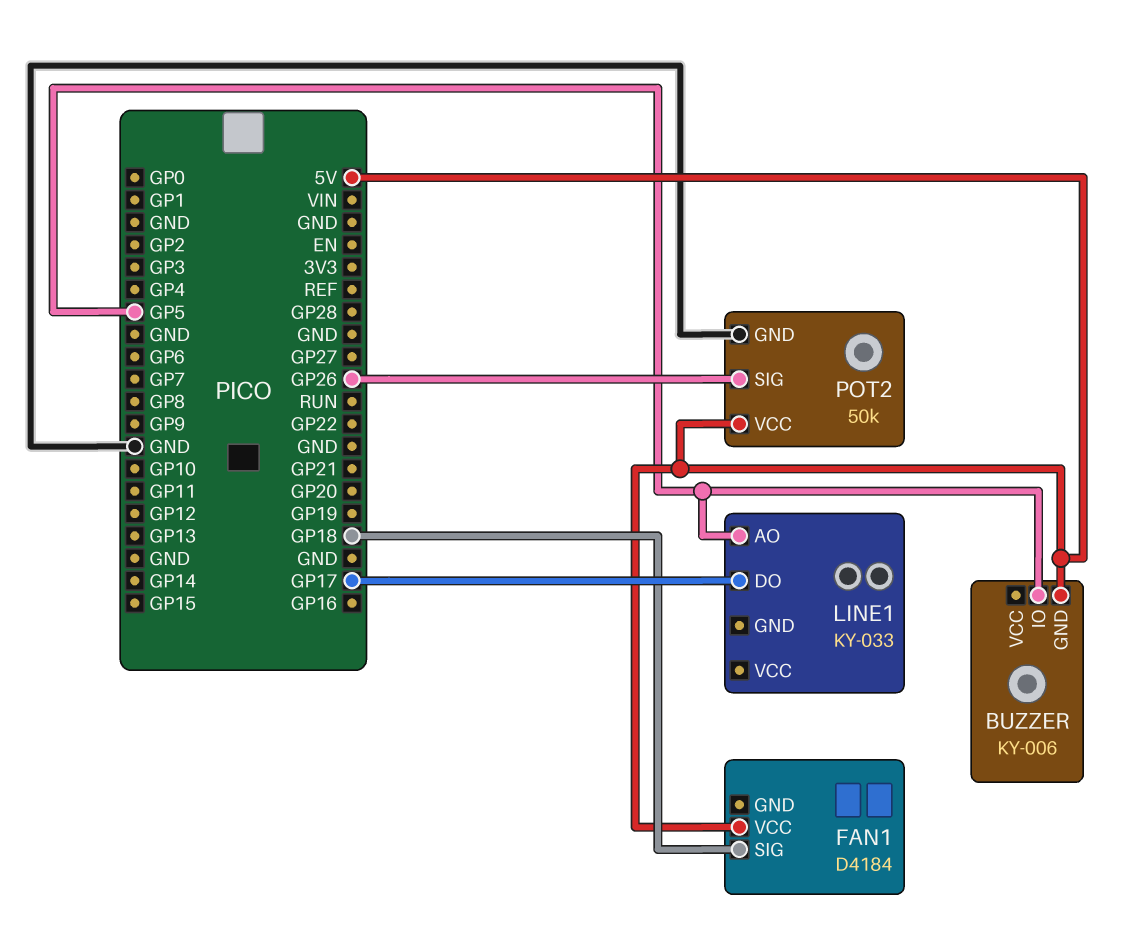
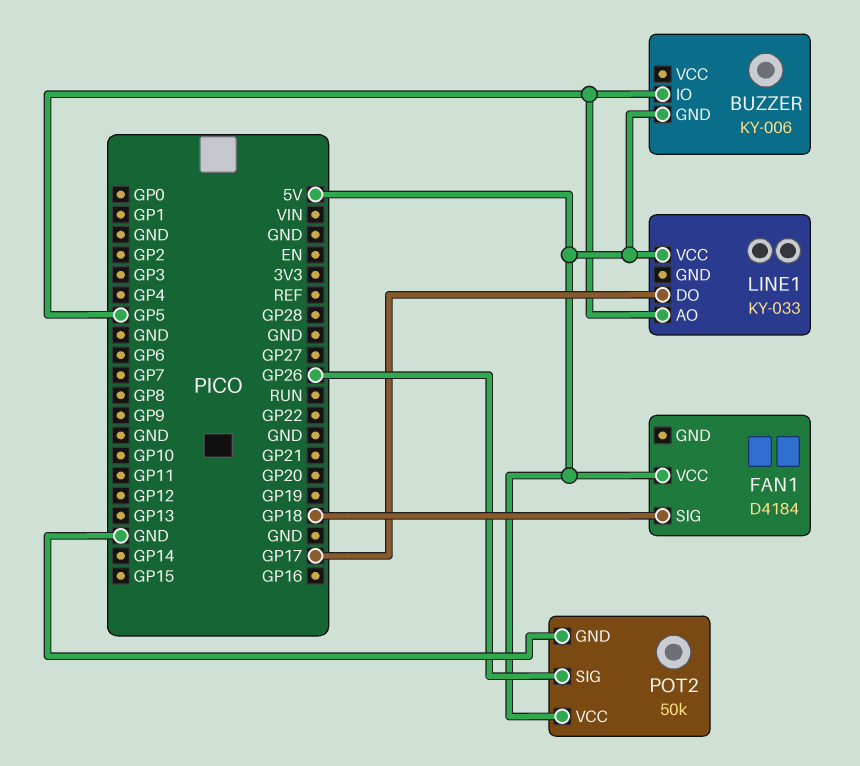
LINE1 pin VCC: none -> 5V

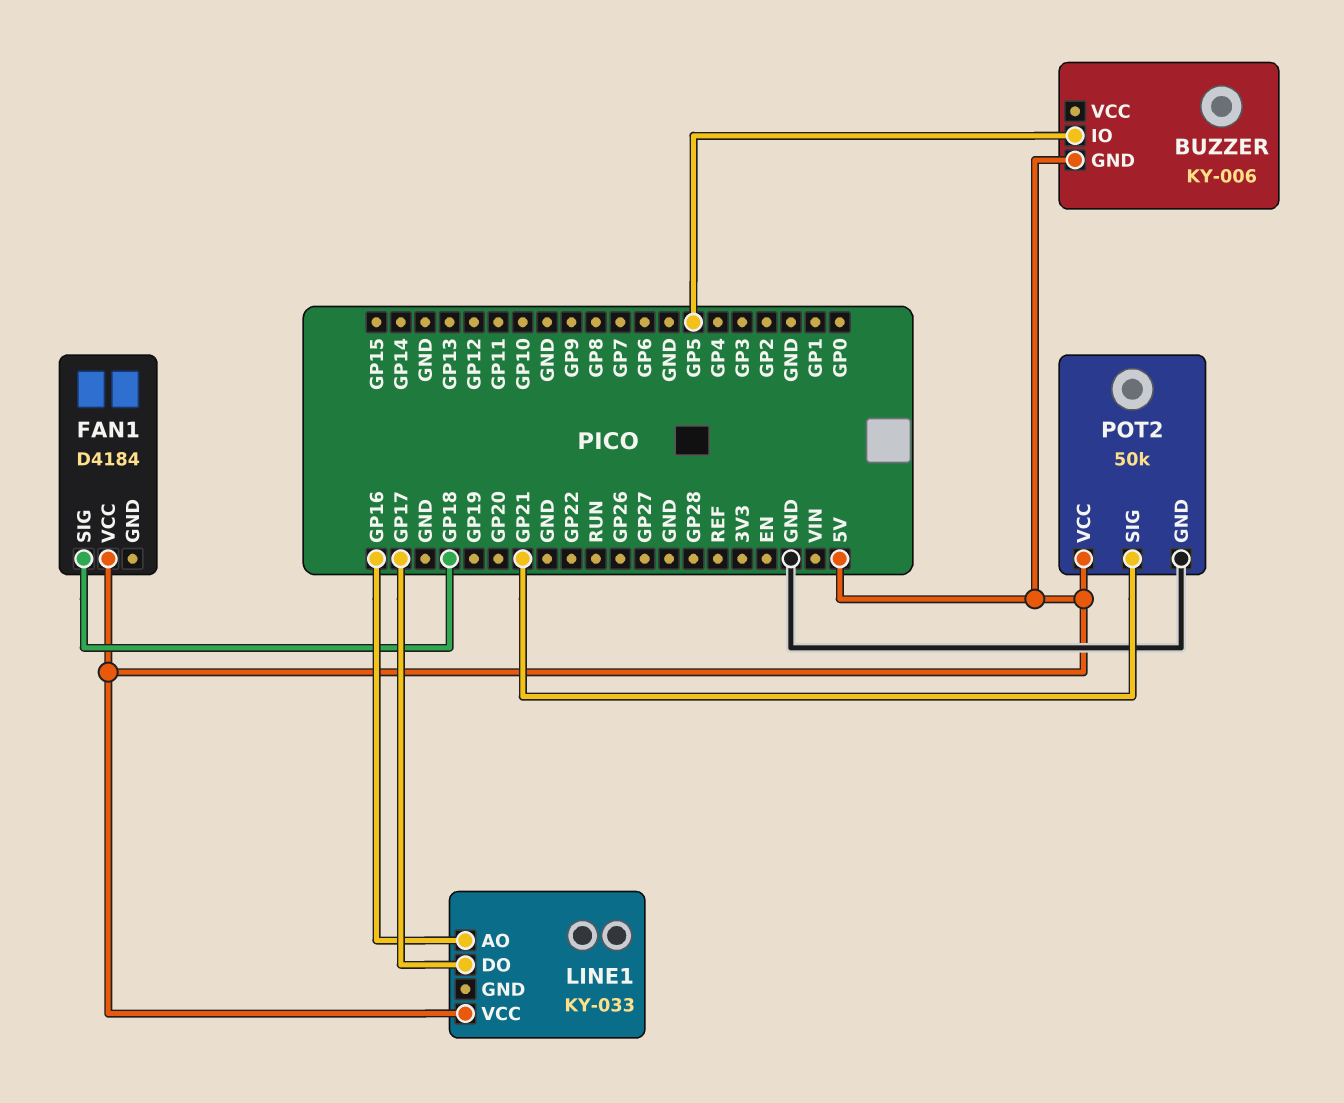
LINE1 pin AO: GP5 -> GP16
POT2 pin SIG: GP26 -> GP21

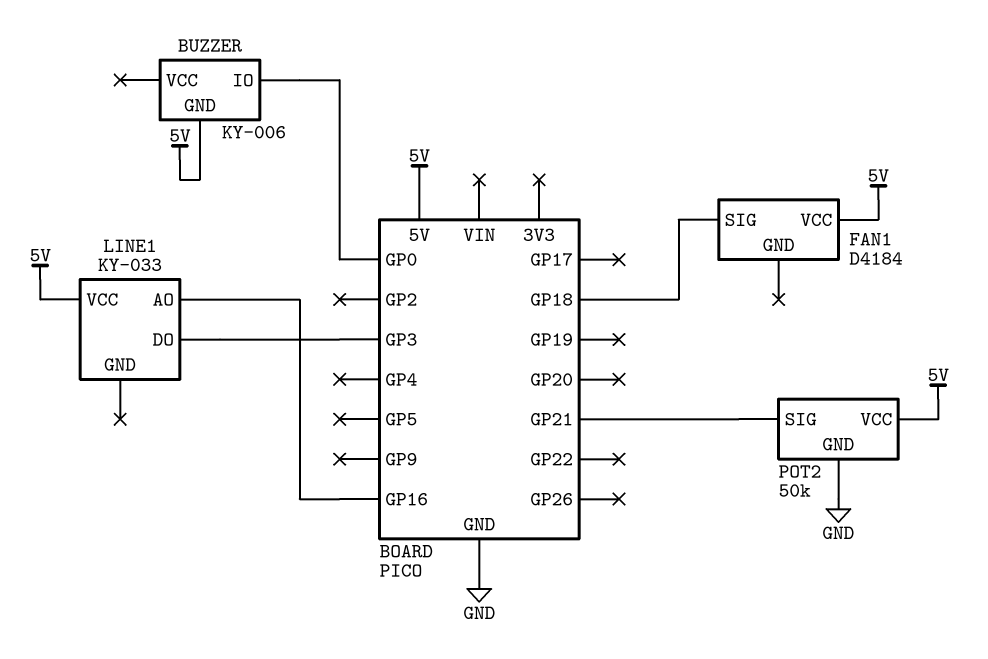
BUZZER pin IO: GP5 -> GP0
LINE1 pin DO: GP17 -> GP3

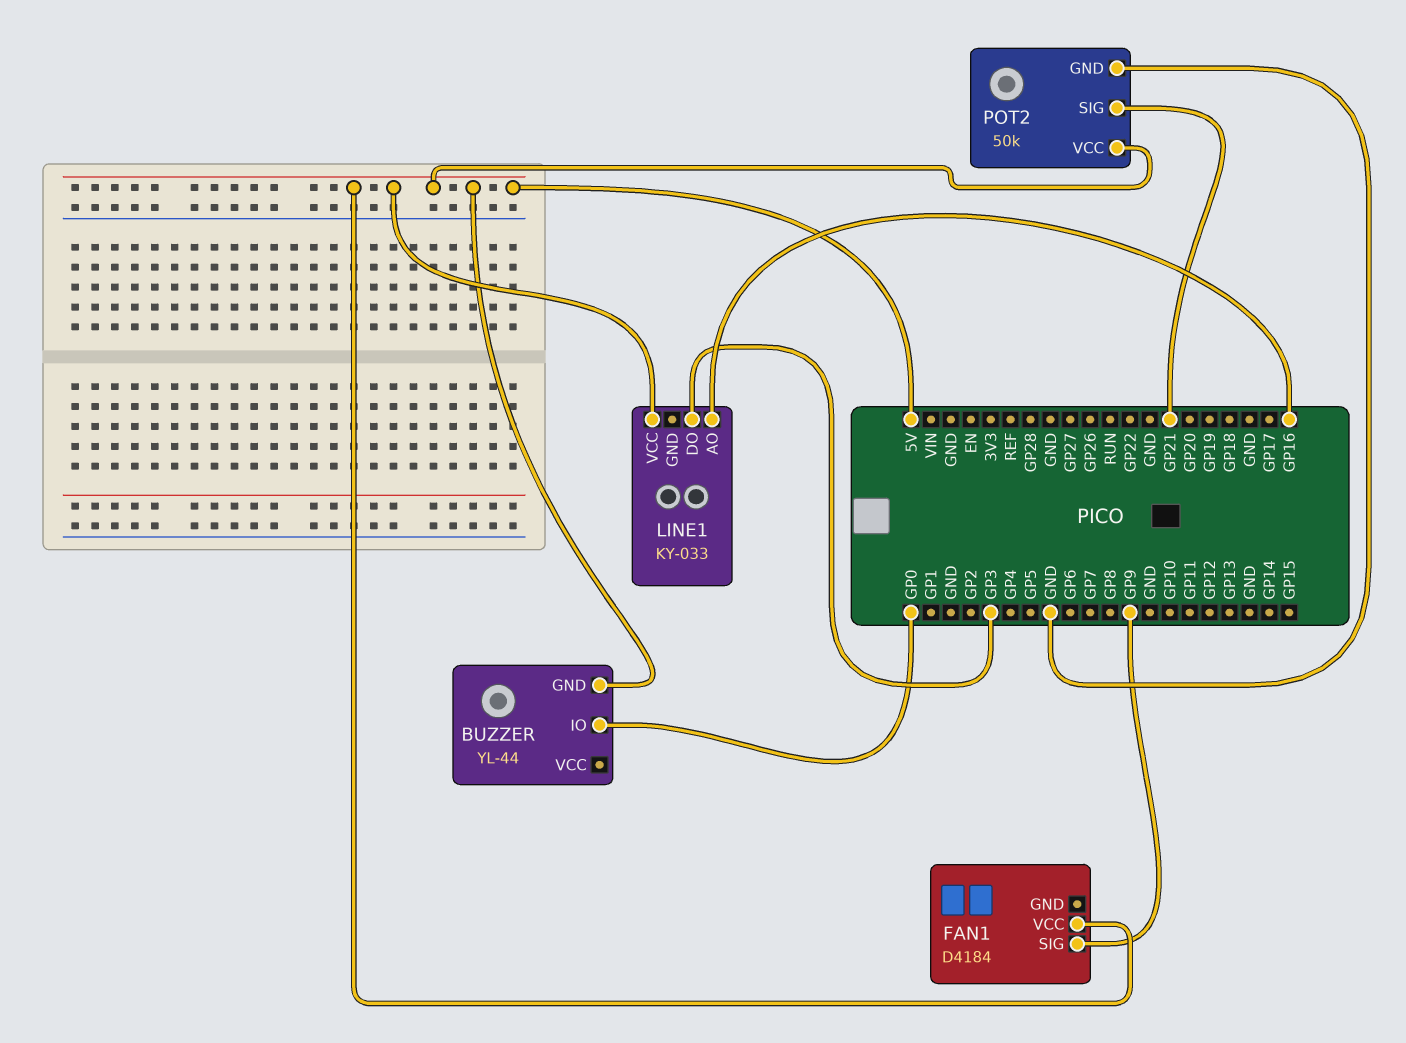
BUZZER: KY-006 -> YL-44
FAN1 pin SIG: GP18 -> GP9

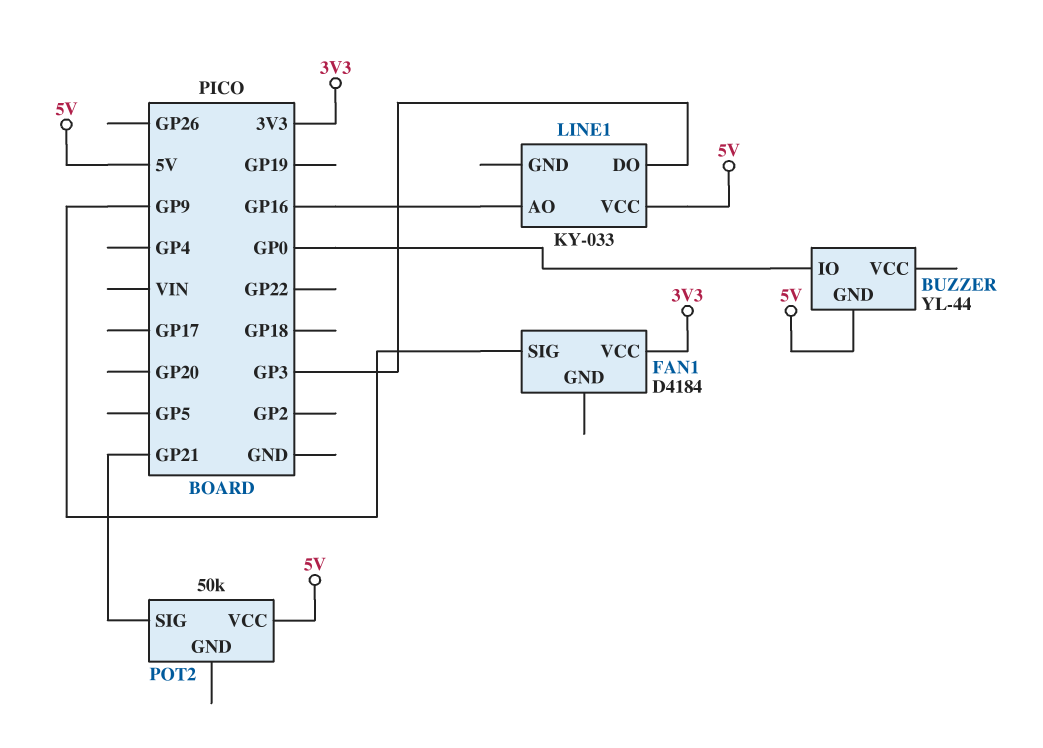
FAN1 pin VCC: 5V -> 3V3
POT2 pin GND: GND -> none

